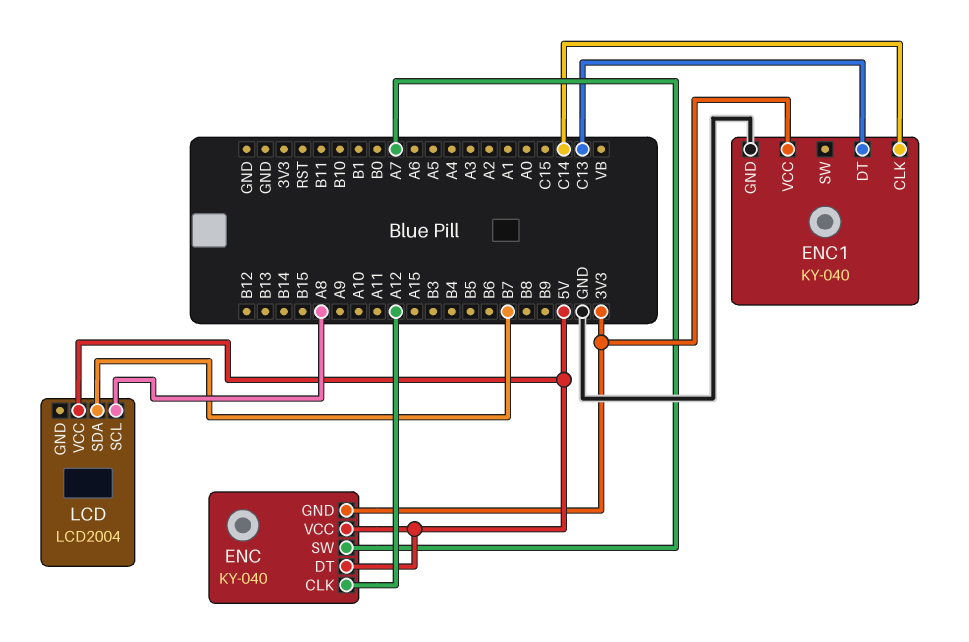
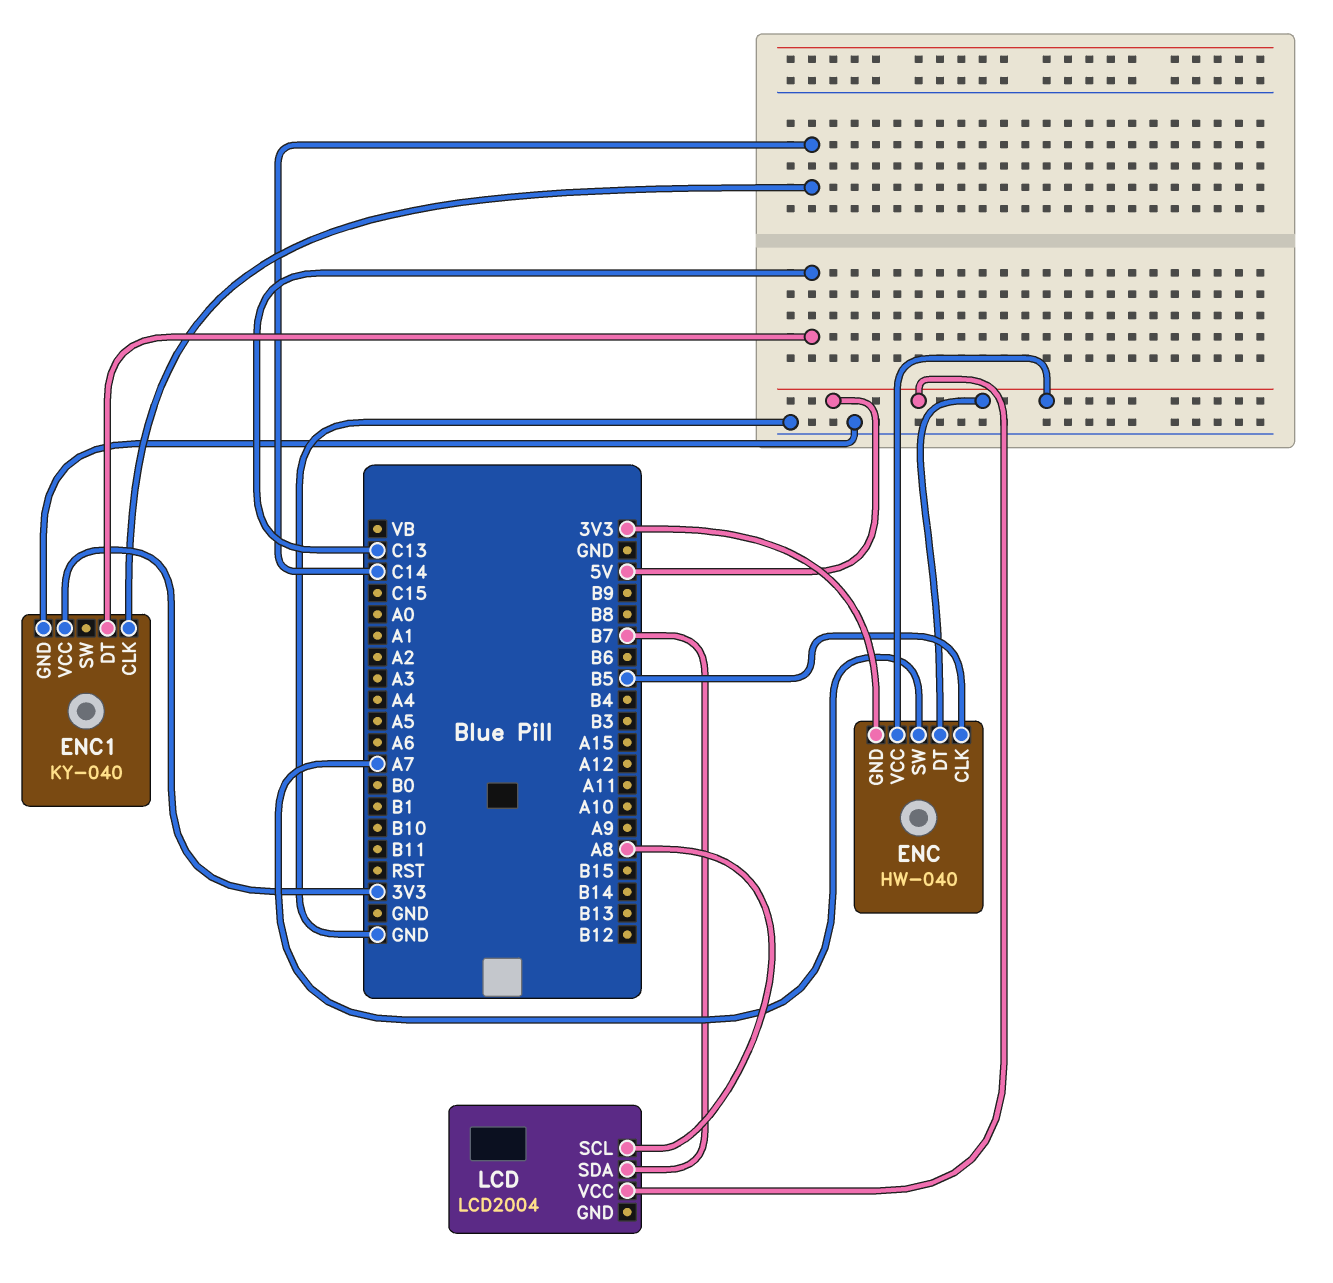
ENC: KY-040 -> HW-040
ENC pin CLK: A12 -> B5

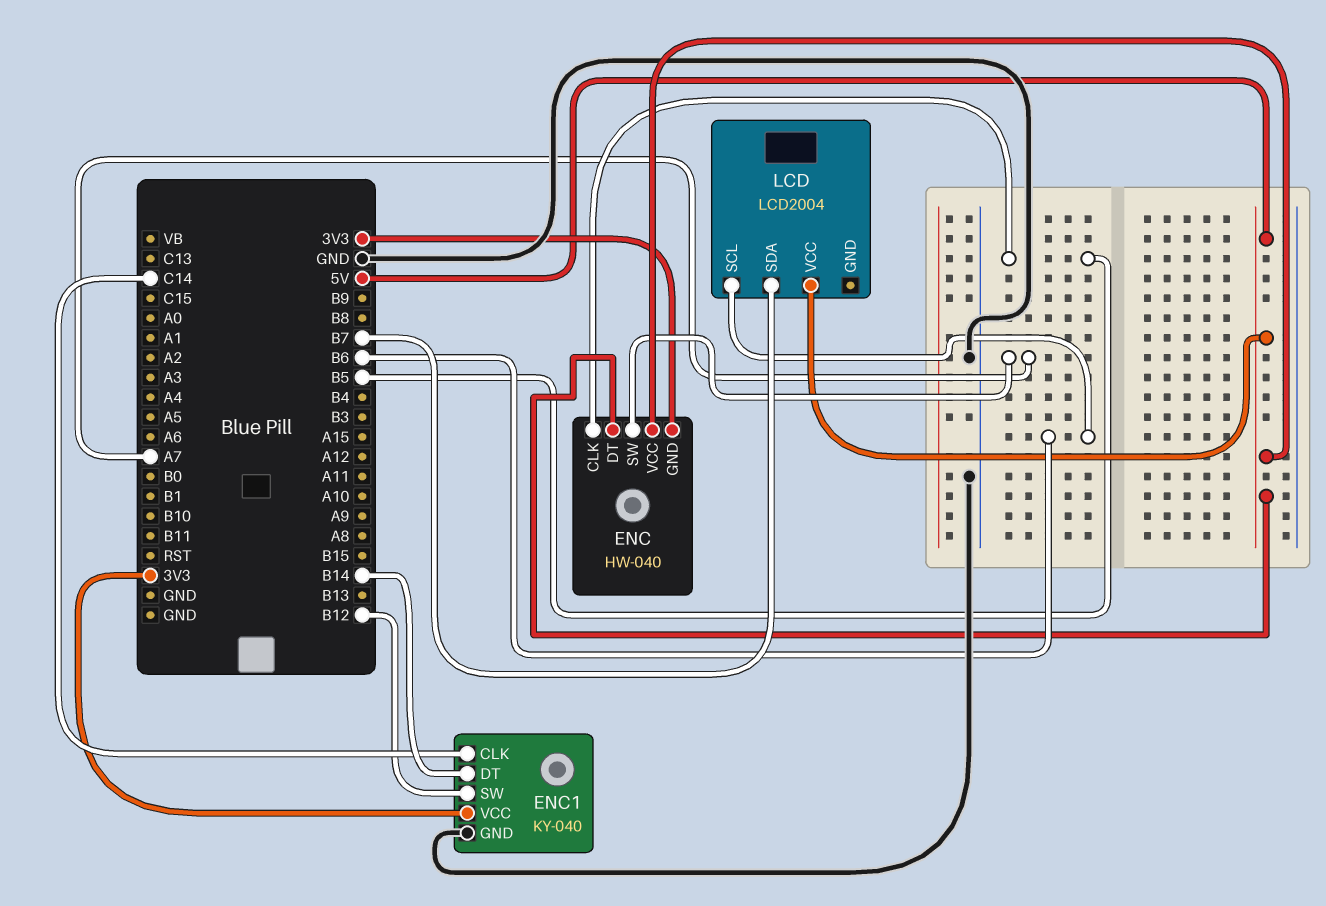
ENC1 pin DT: C13 -> B14
ENC1 pin SW: none -> B12
LCD pin SCL: A8 -> B6

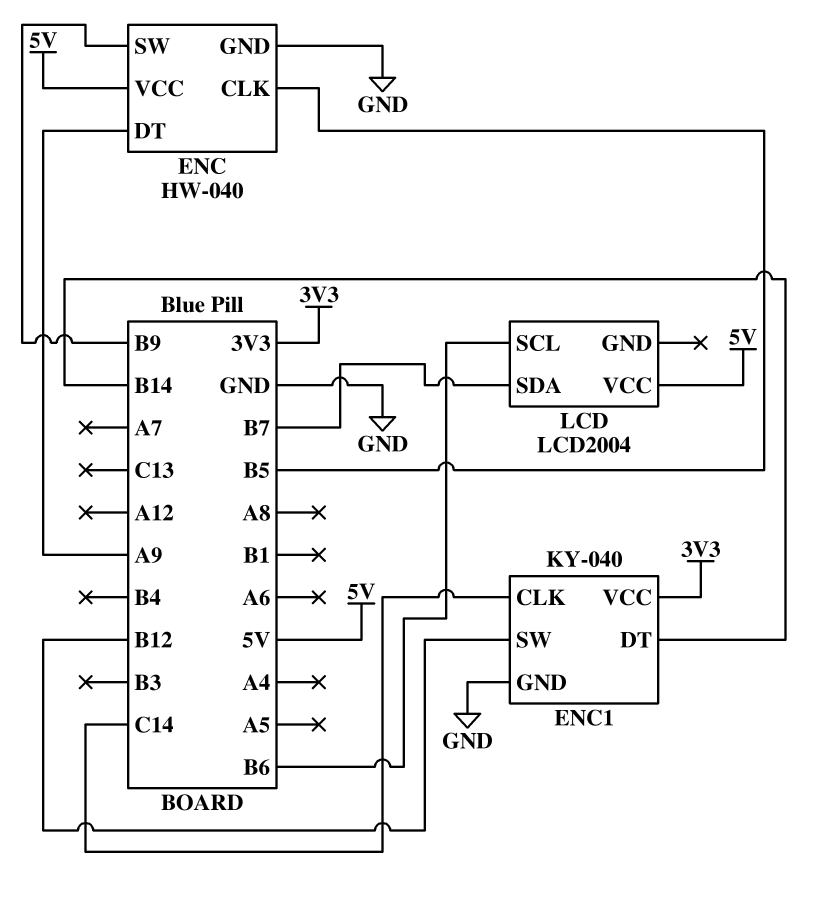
ENC pin DT: 5V -> A9
ENC pin GND: 3V3 -> GND
ENC pin SW: A7 -> B9

